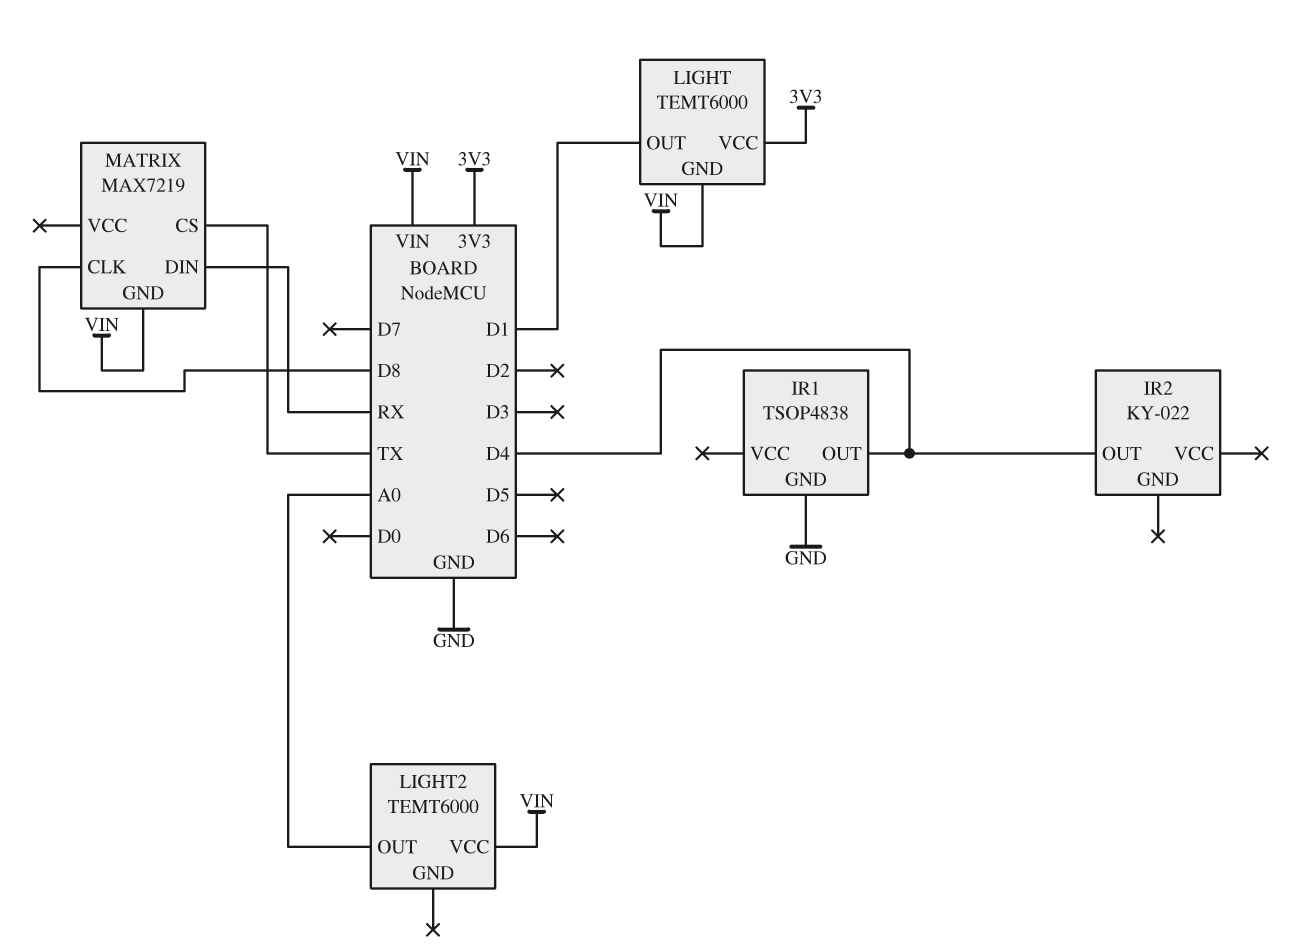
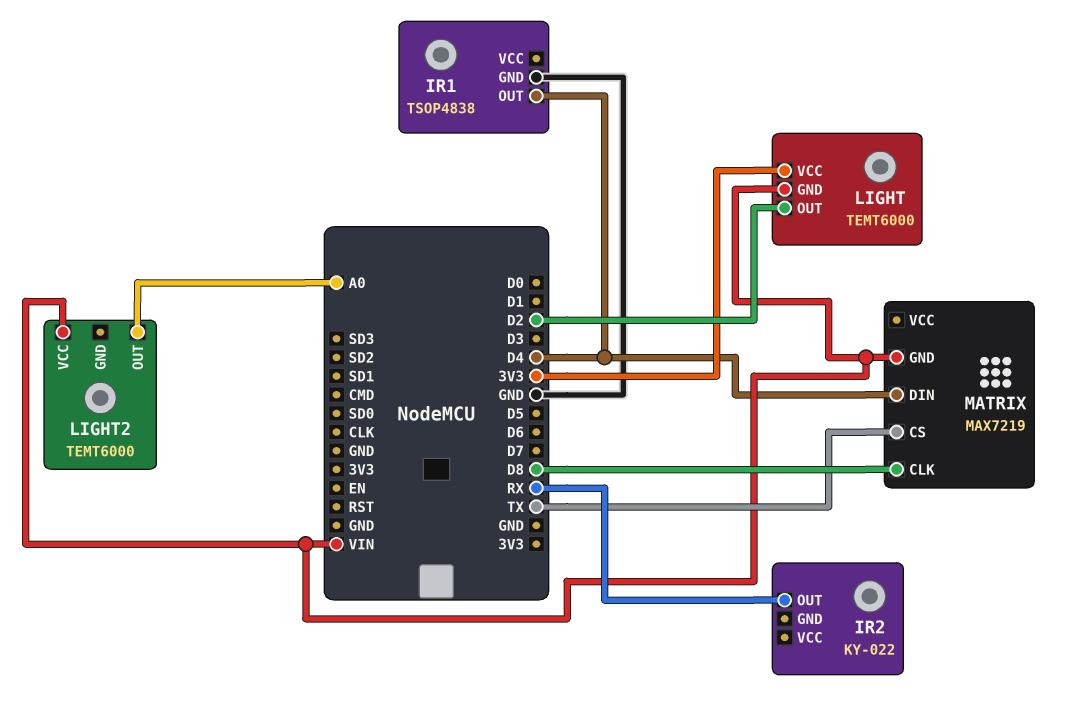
IR2 pin OUT: D4 -> RX
LIGHT pin OUT: D1 -> D2
MATRIX pin DIN: RX -> D4

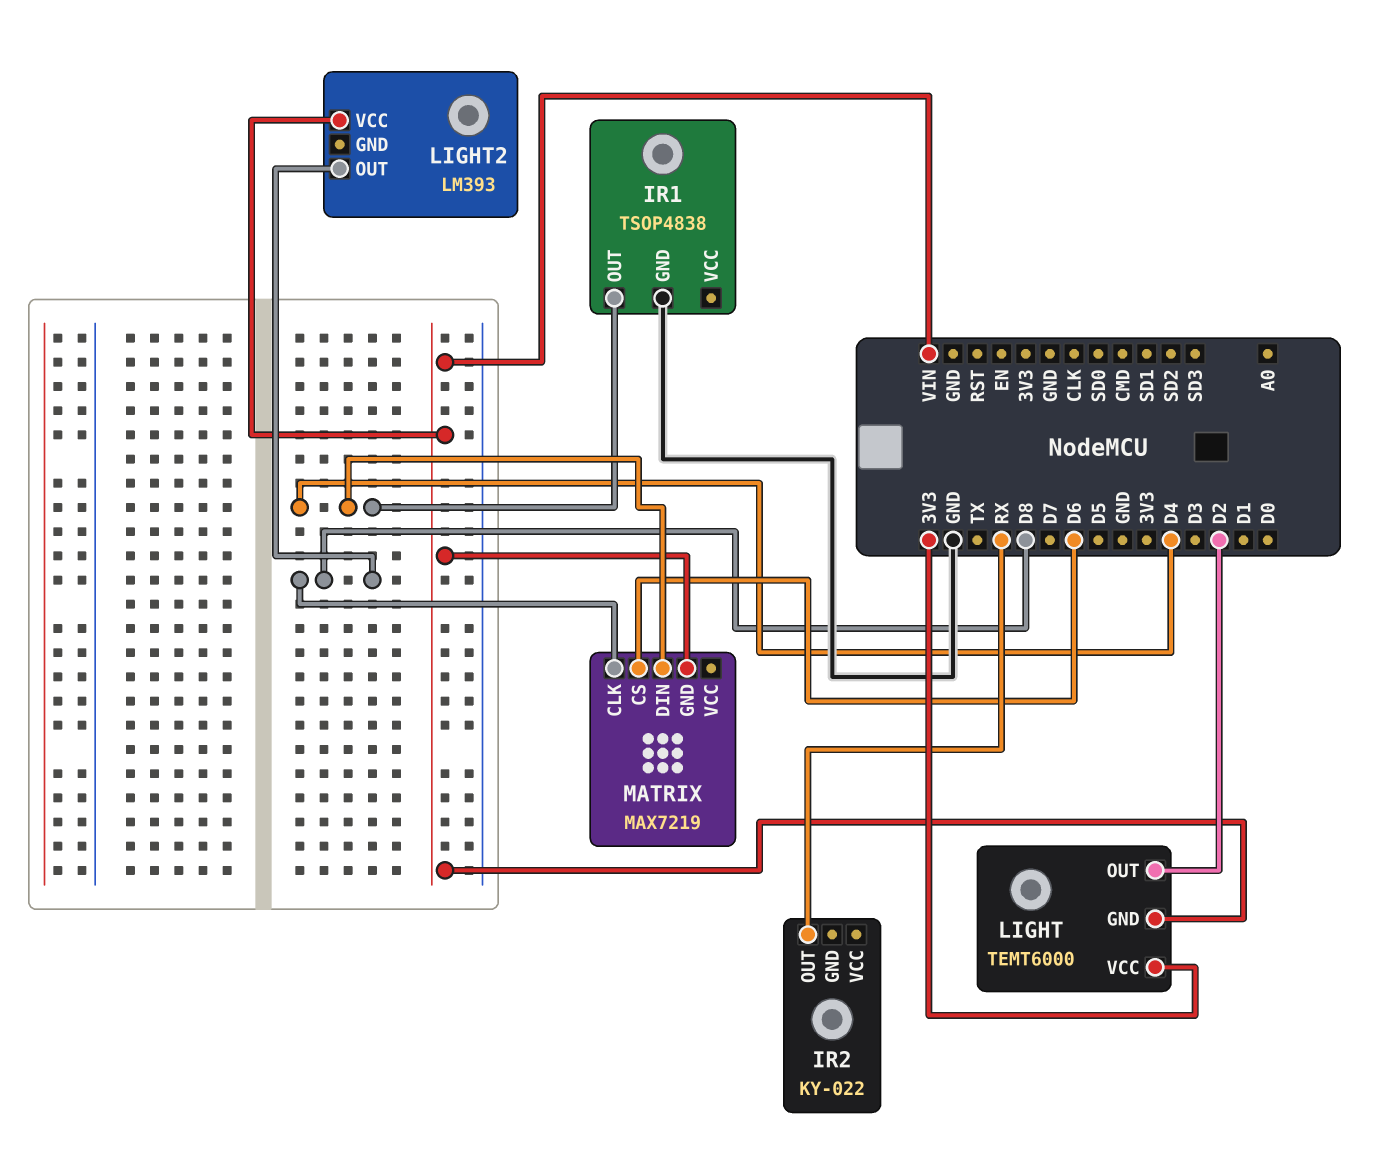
LIGHT2: TEMT6000 -> LM393
LIGHT2 pin OUT: A0 -> D8
MATRIX pin CS: TX -> D6

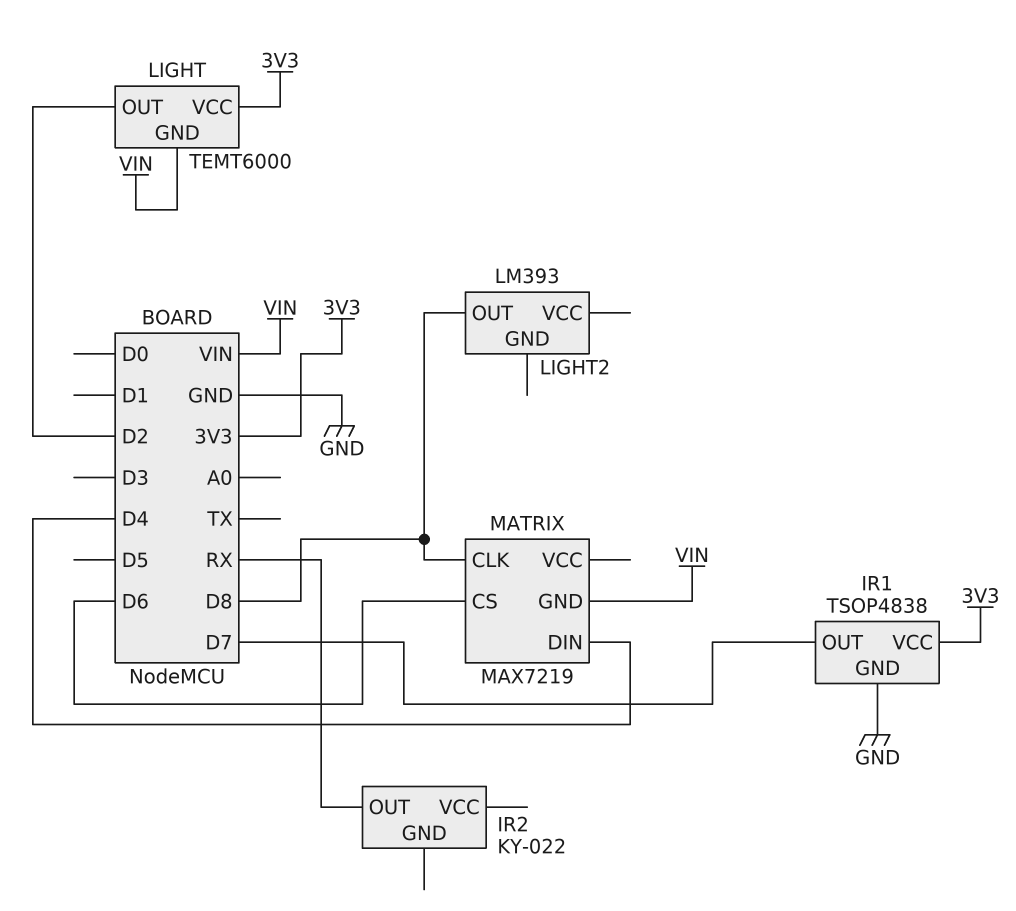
IR1 pin OUT: D4 -> D7
IR1 pin VCC: none -> 3V3
LIGHT2 pin VCC: VIN -> none

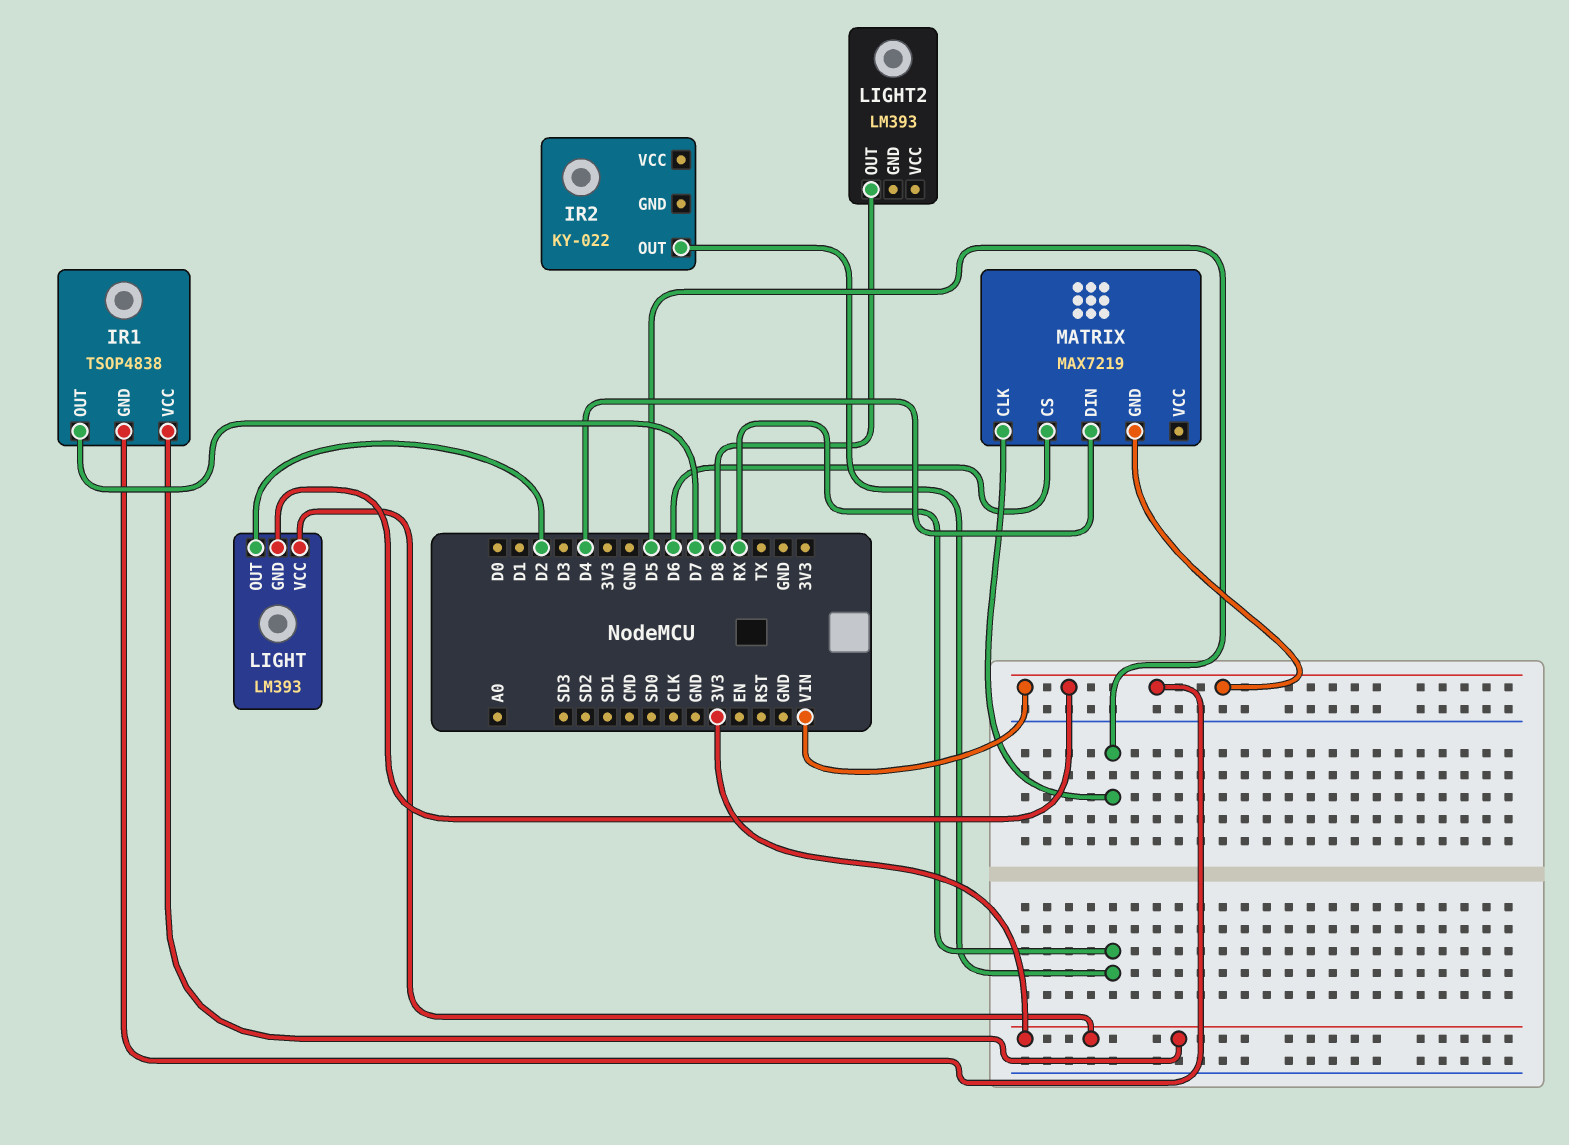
IR1 pin GND: GND -> VIN
LIGHT: TEMT6000 -> LM393
MATRIX pin CLK: D8 -> D5

